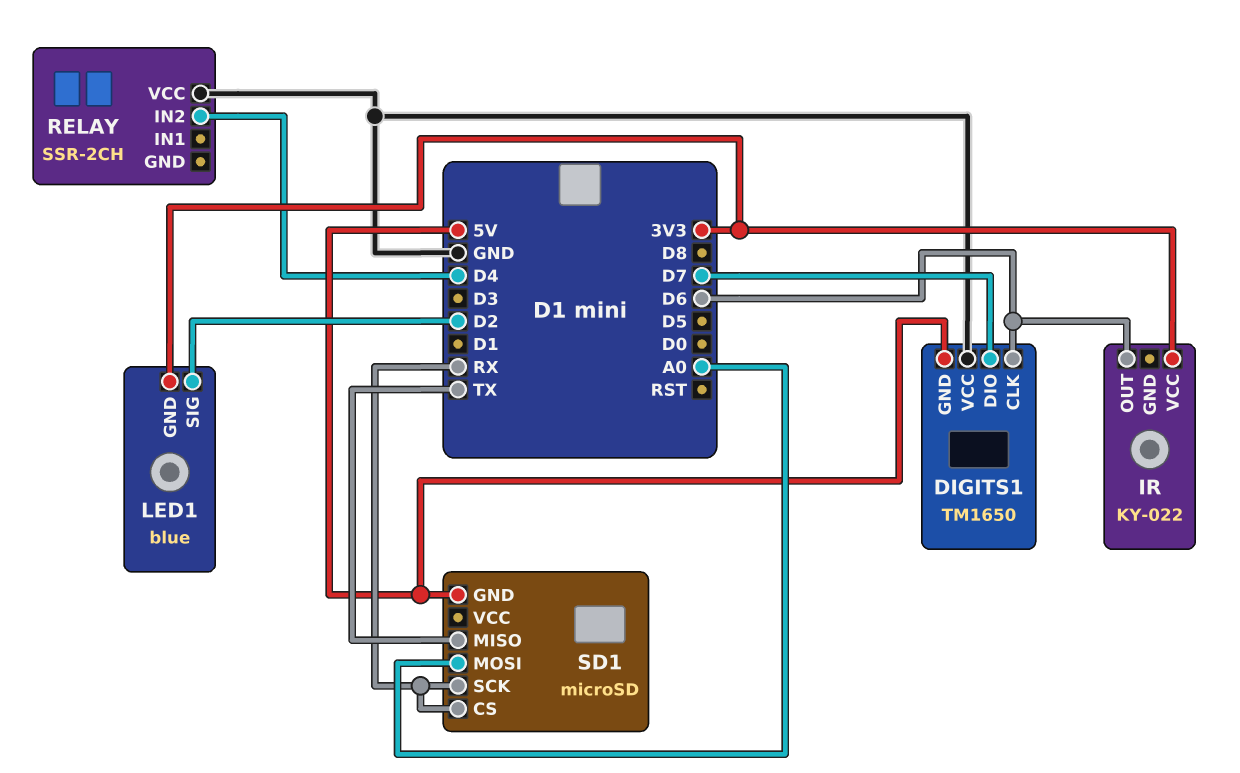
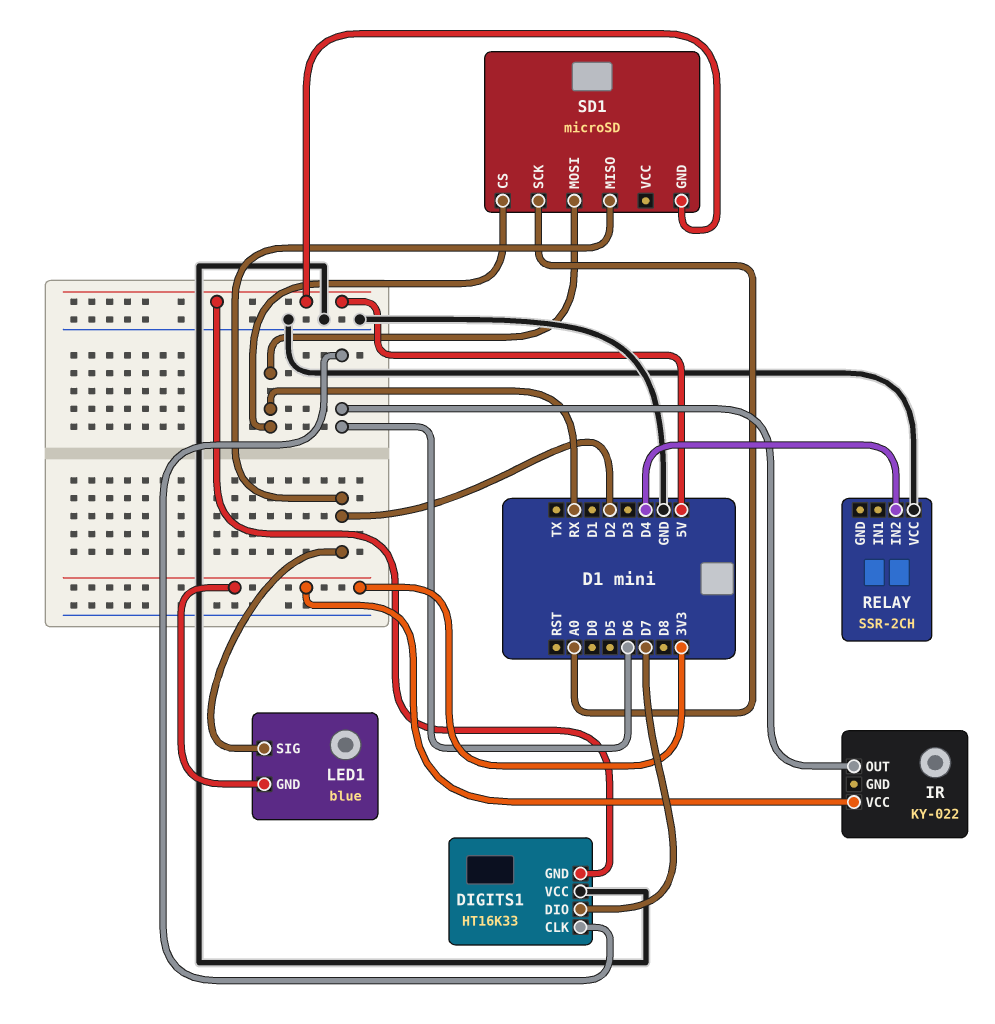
DIGITS1: TM1650 -> HT16K33
SD1 pin MISO: TX -> D2
SD1 pin MOSI: A0 -> RX
SD1 pin SCK: RX -> A0

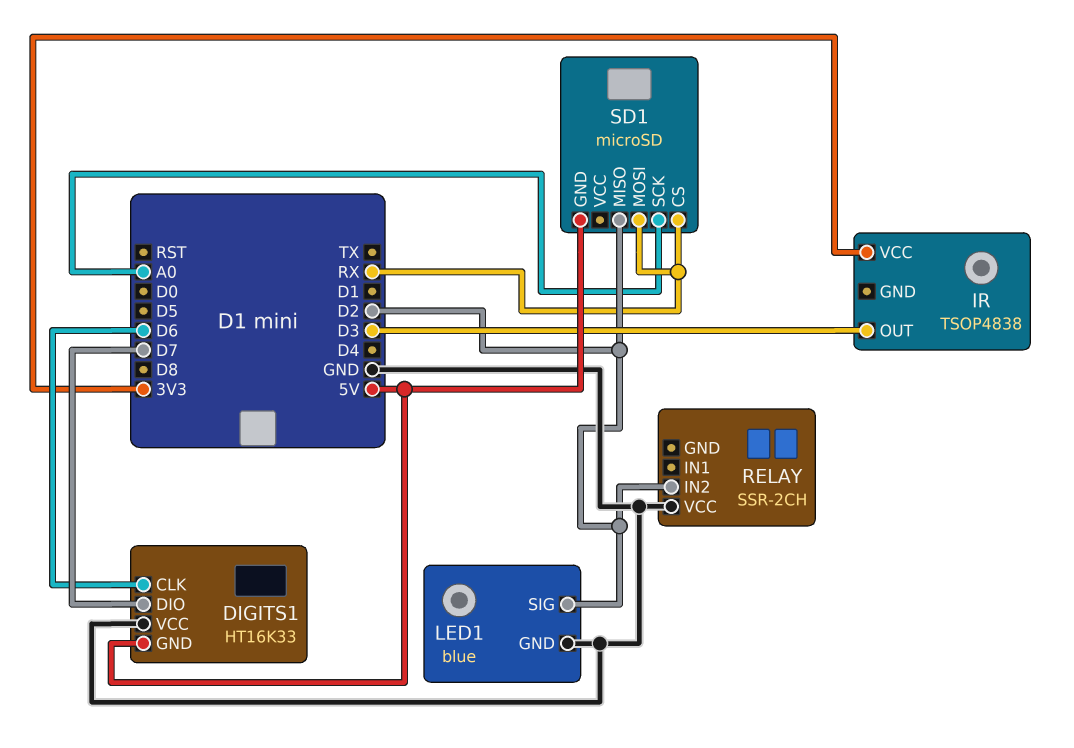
IR: KY-022 -> TSOP4838
IR pin OUT: D6 -> D3
LED1 pin GND: 3V3 -> GND
RELAY pin IN2: D4 -> D2

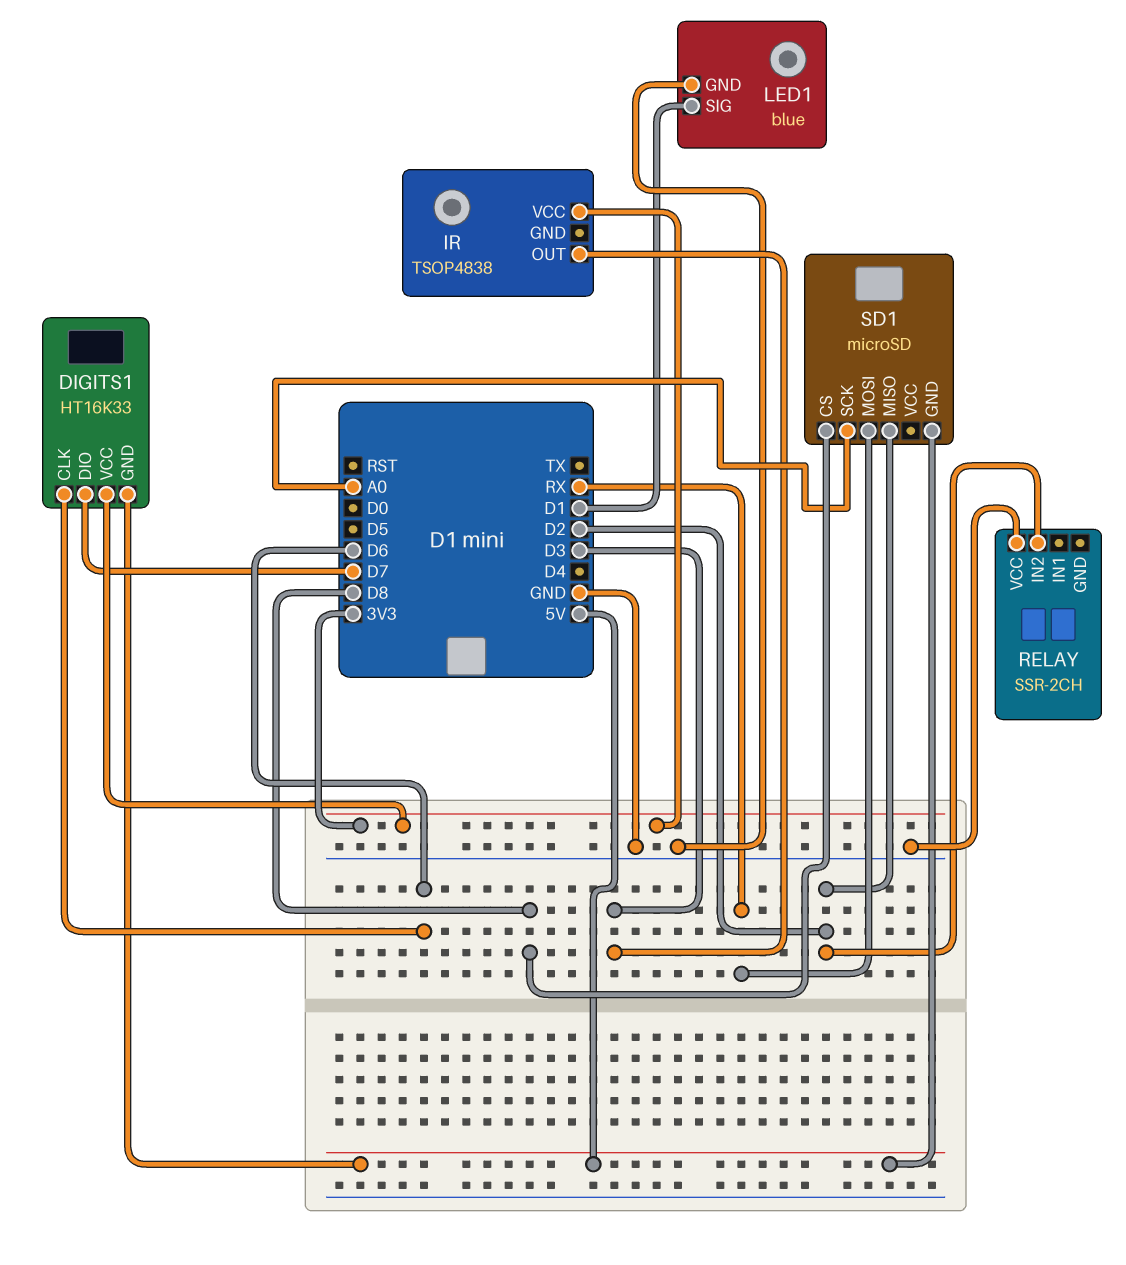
DIGITS1 pin VCC: GND -> 3V3
LED1 pin SIG: D2 -> D1
SD1 pin CS: RX -> D8

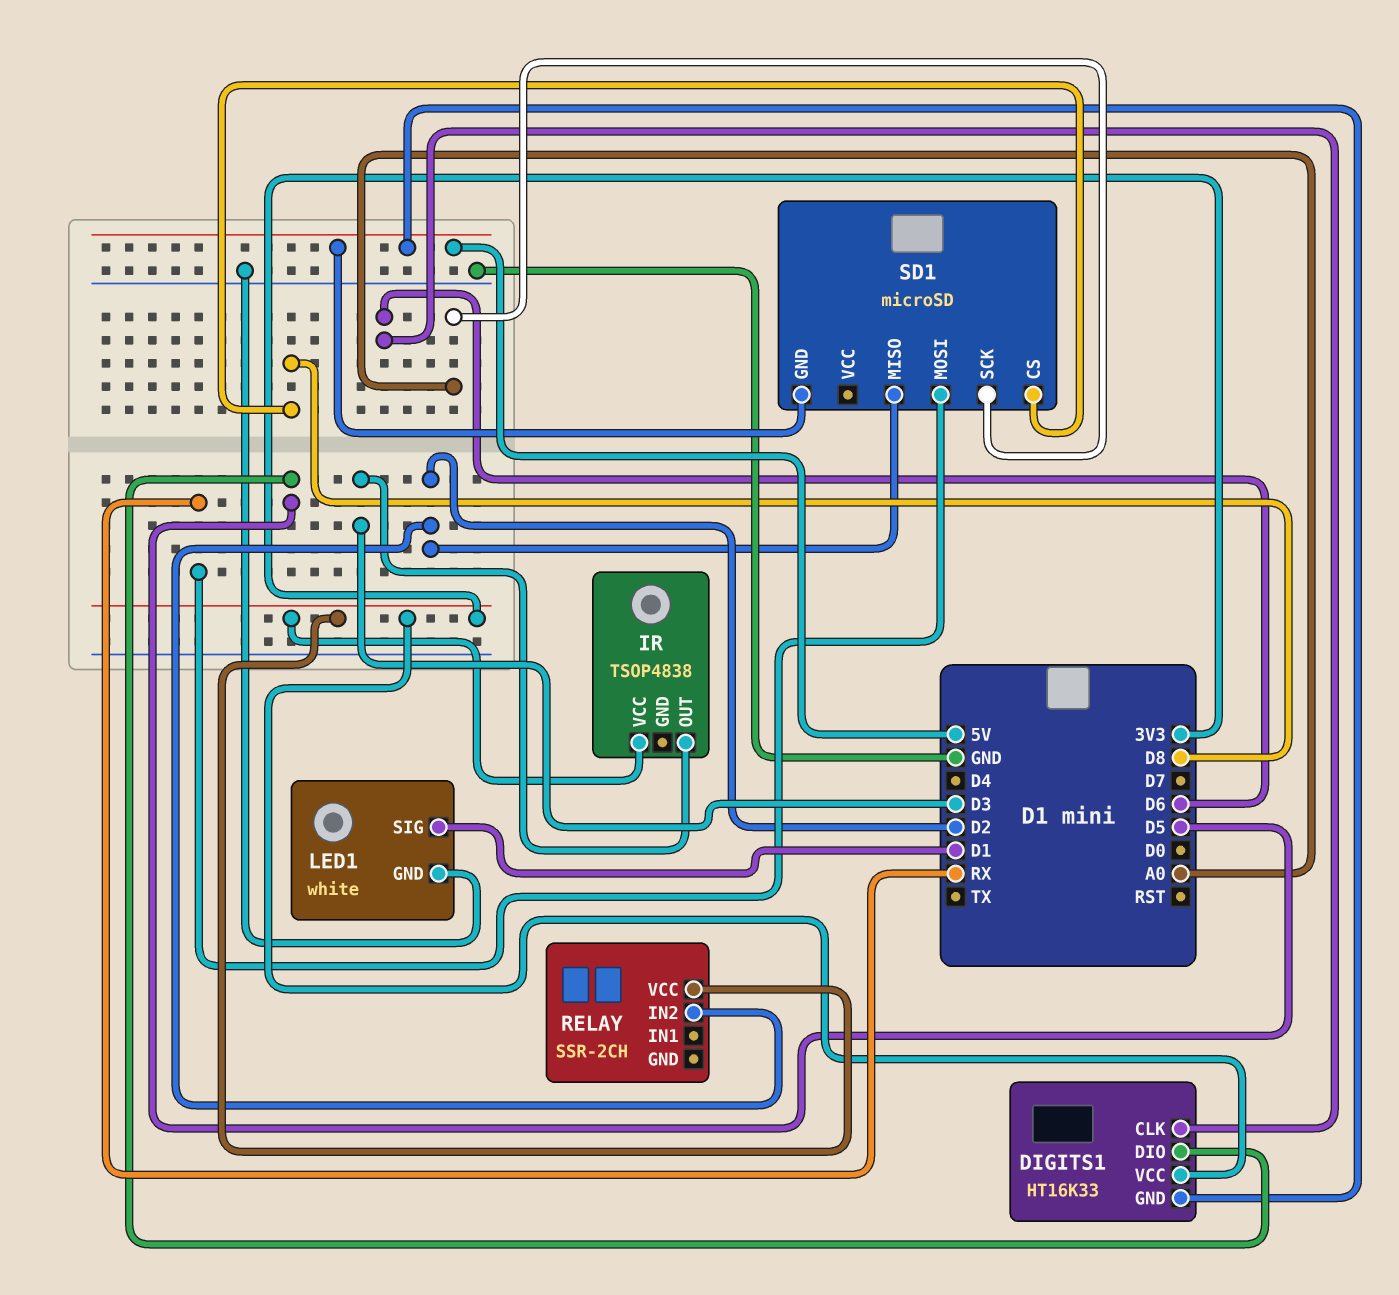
DIGITS1 pin DIO: D7 -> D5
LED1: blue -> white
RELAY pin VCC: GND -> 3V3

